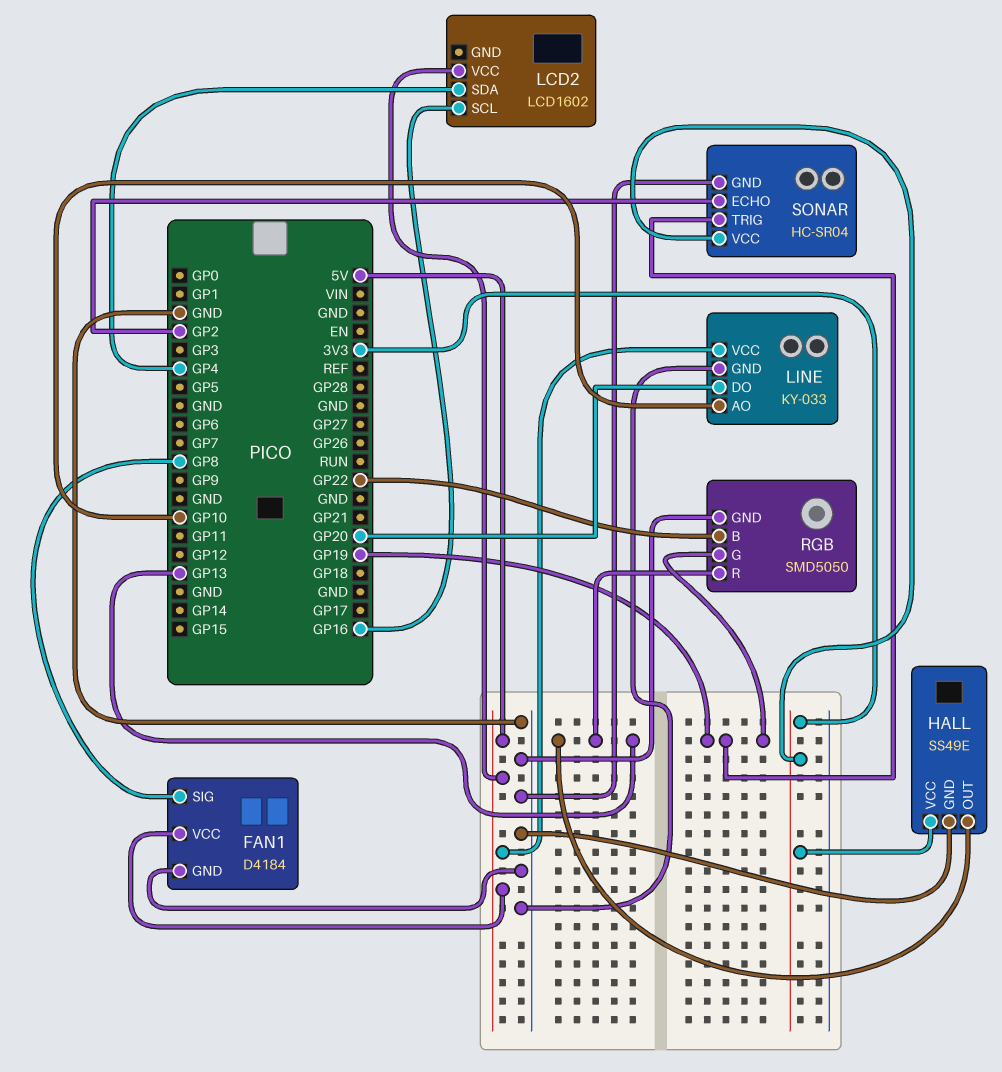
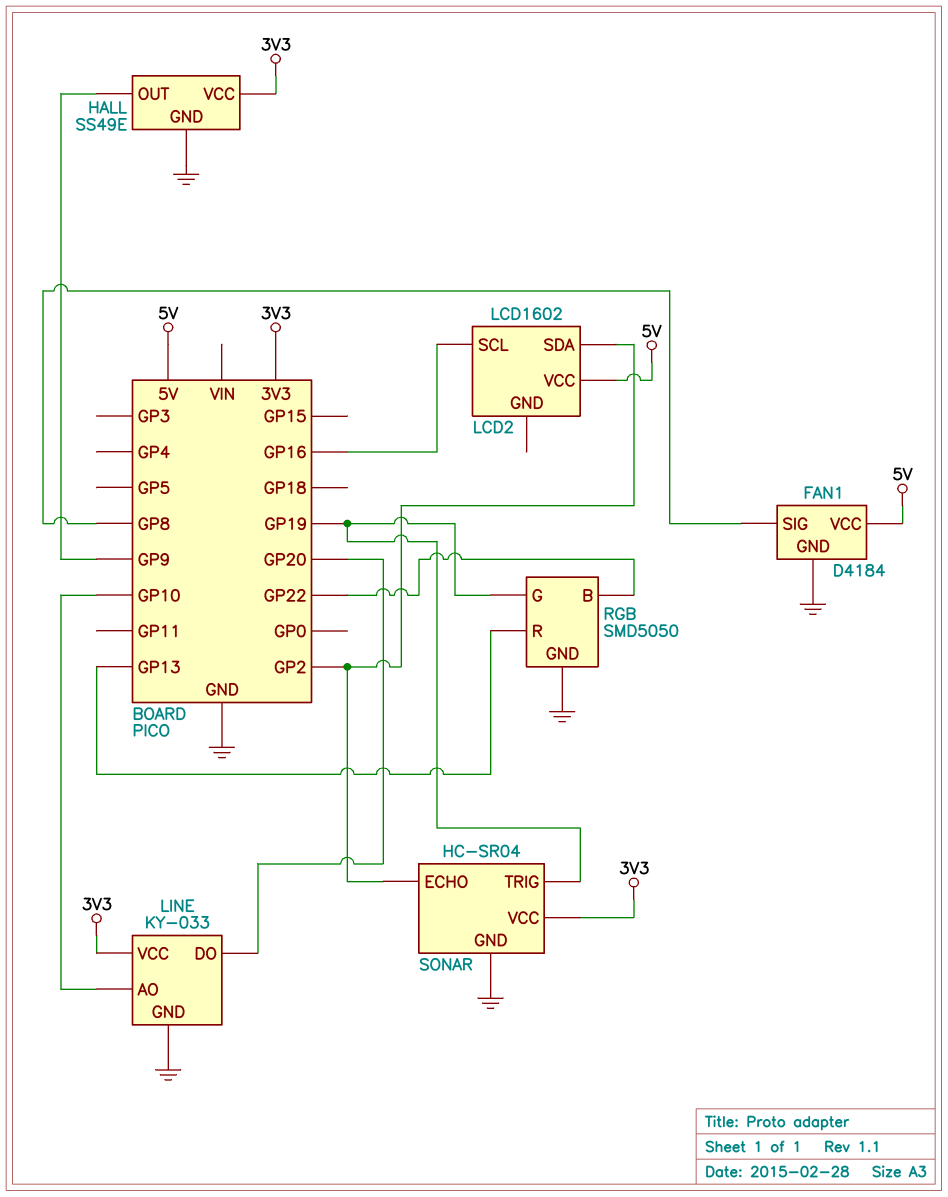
HALL pin OUT: GP13 -> GP9
LCD2 pin SDA: GP4 -> GP2
LINE pin VCC: 5V -> 3V3

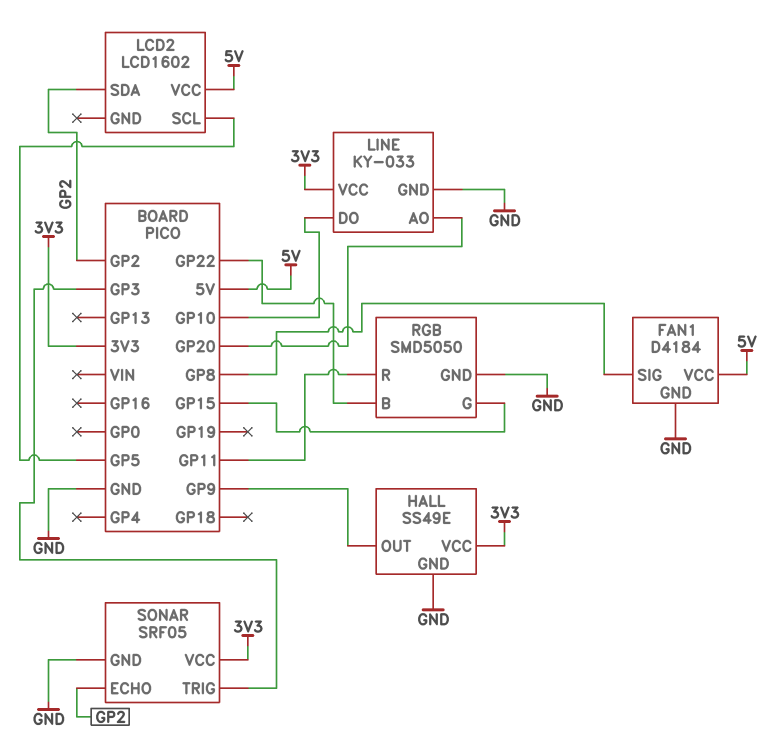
LCD2 pin SCL: GP16 -> GP5
LINE pin AO: GP10 -> GP20
LINE pin DO: GP20 -> GP10
RGB pin G: GP19 -> GP15
RGB pin R: GP13 -> GP11
SONAR: HC-SR04 -> SRF05
SONAR pin TRIG: GP19 -> GP3

